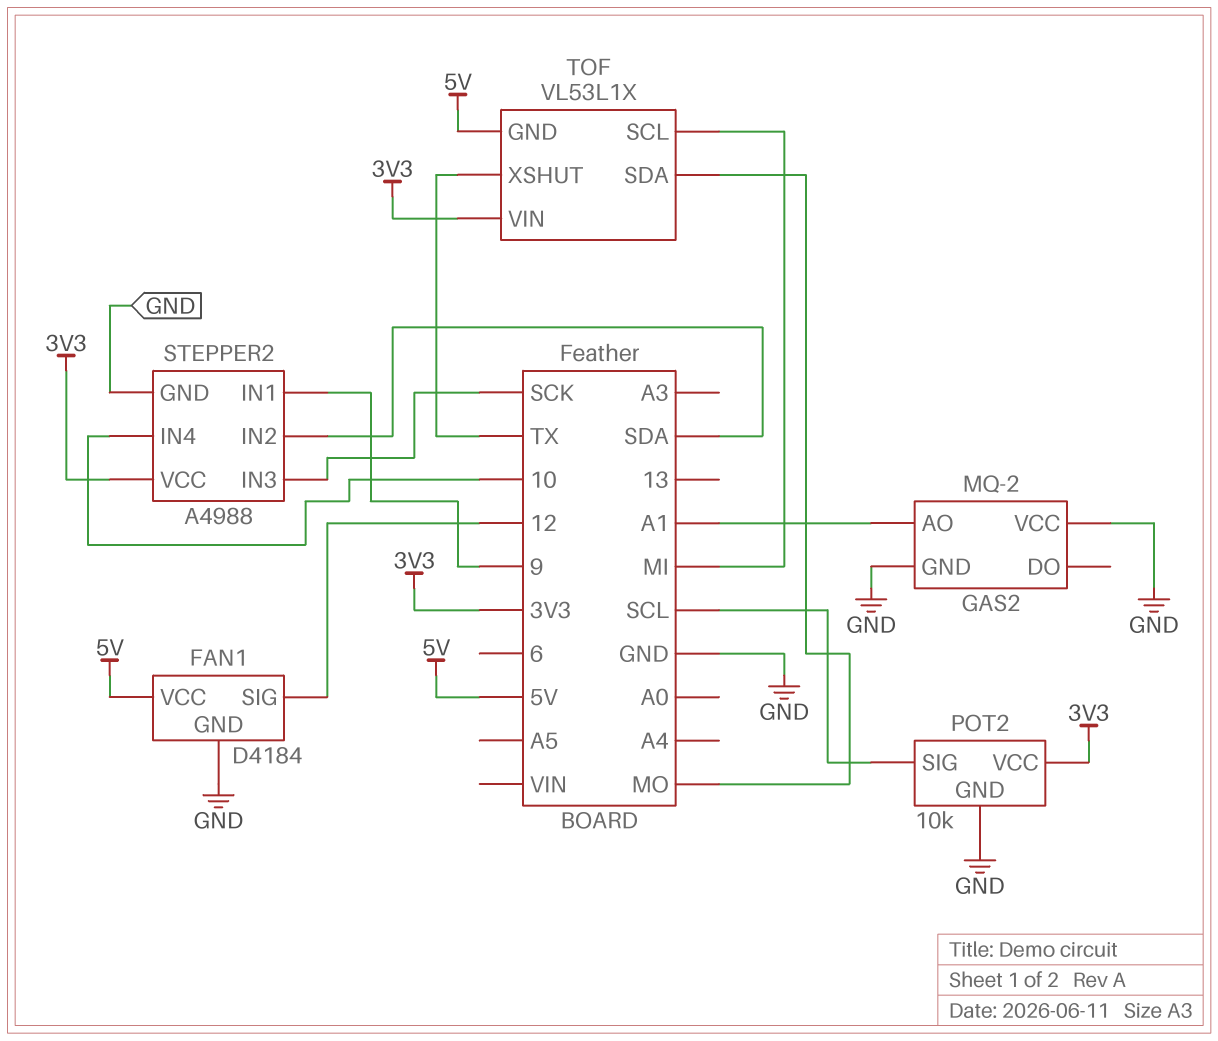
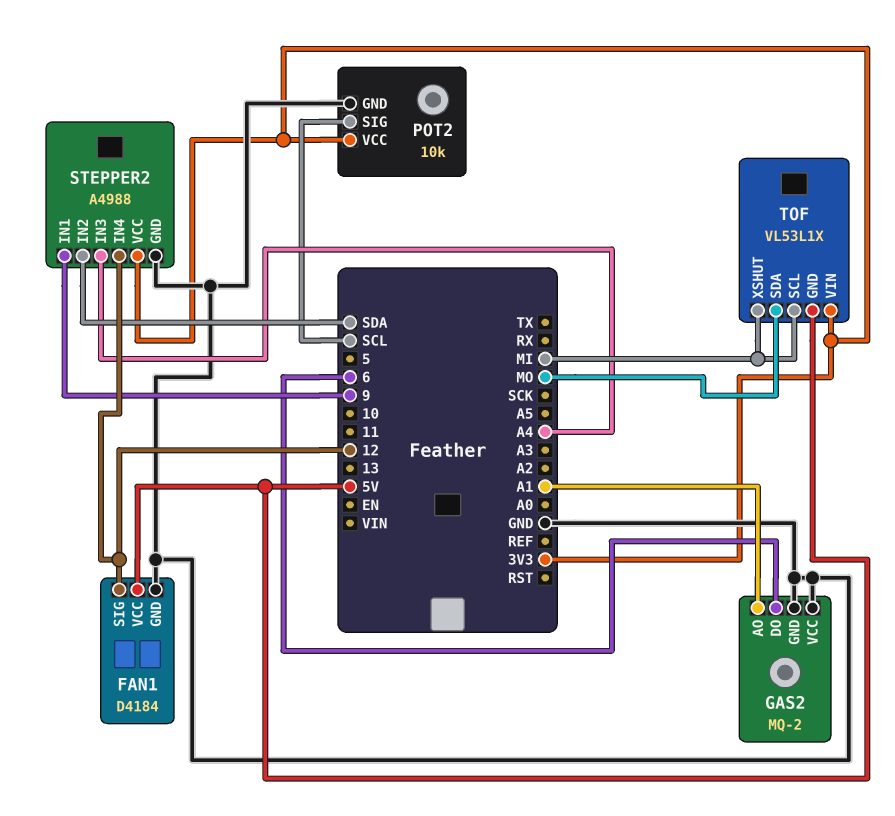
GAS2 pin DO: none -> 6
STEPPER2 pin IN3: SCK -> A4
STEPPER2 pin IN4: 10 -> 12
TOF pin XSHUT: TX -> MI

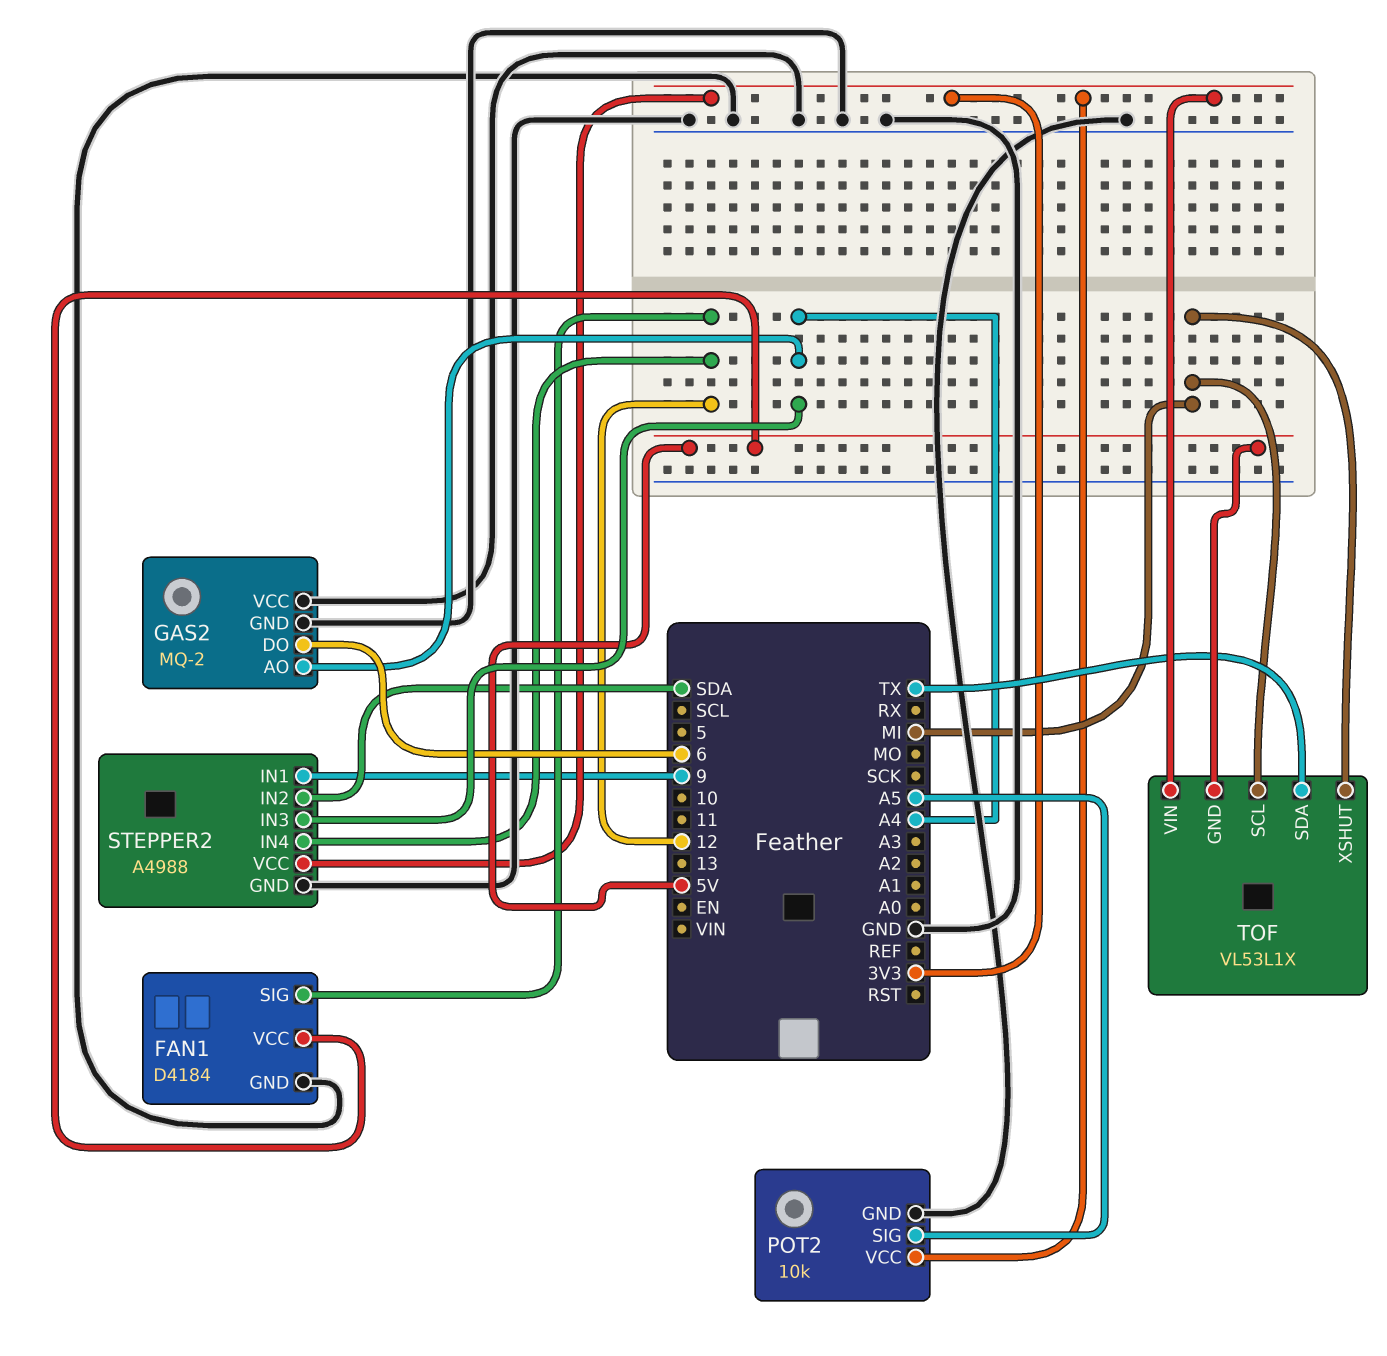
GAS2 pin AO: A1 -> A4
POT2 pin SIG: SCL -> A5
TOF pin SDA: MO -> TX

